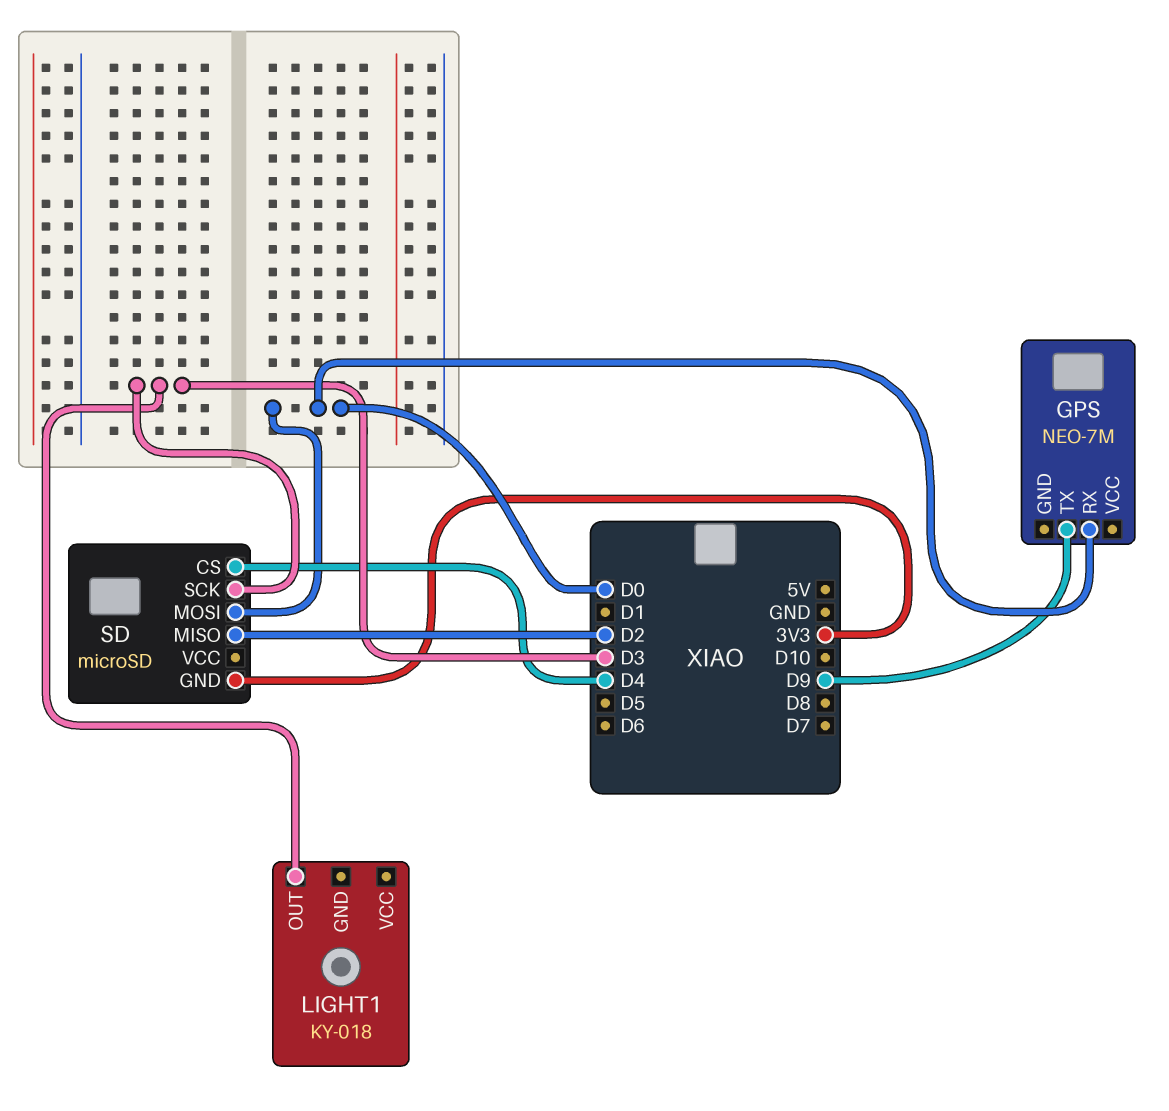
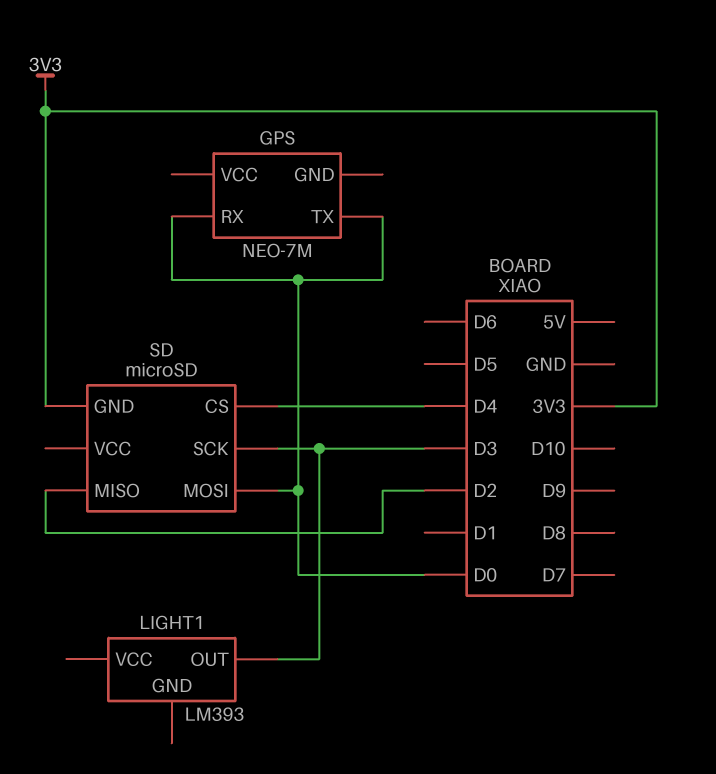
GPS pin TX: D9 -> D0
LIGHT1: KY-018 -> LM393

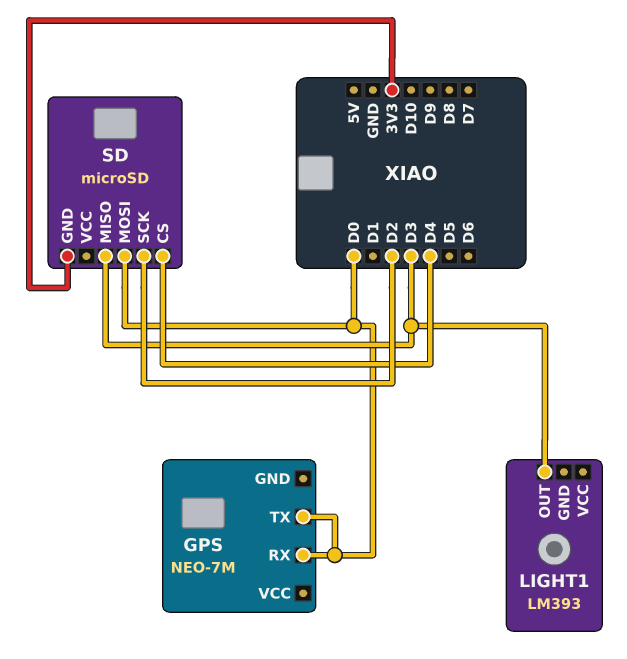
SD pin MISO: D2 -> D3
SD pin SCK: D3 -> D2

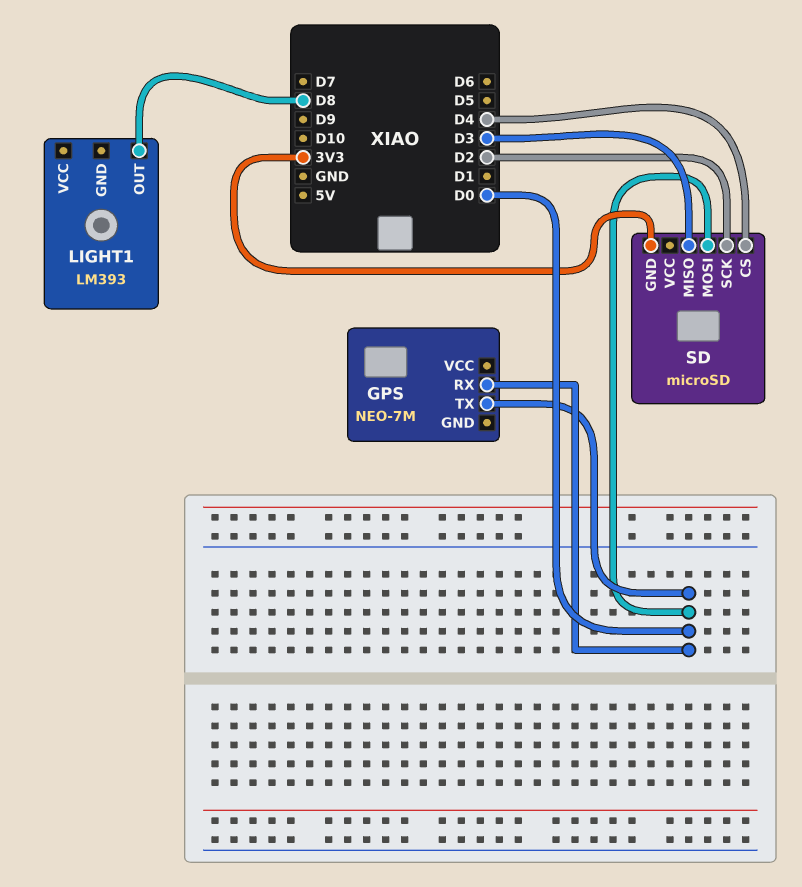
LIGHT1 pin OUT: D3 -> D8

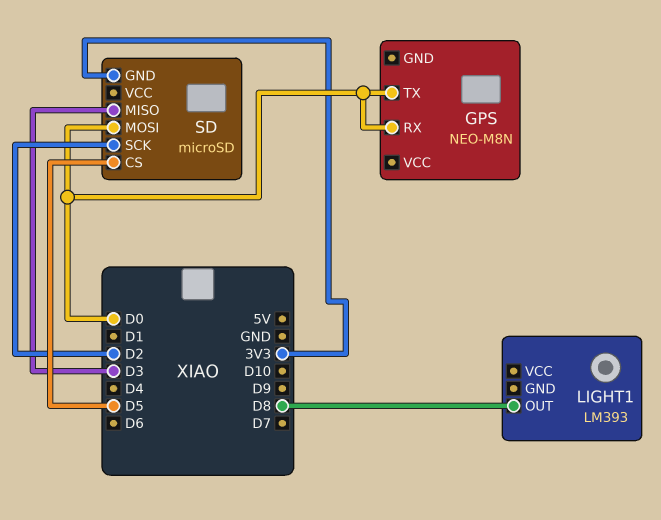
GPS: NEO-7M -> NEO-M8N
SD pin CS: D4 -> D5

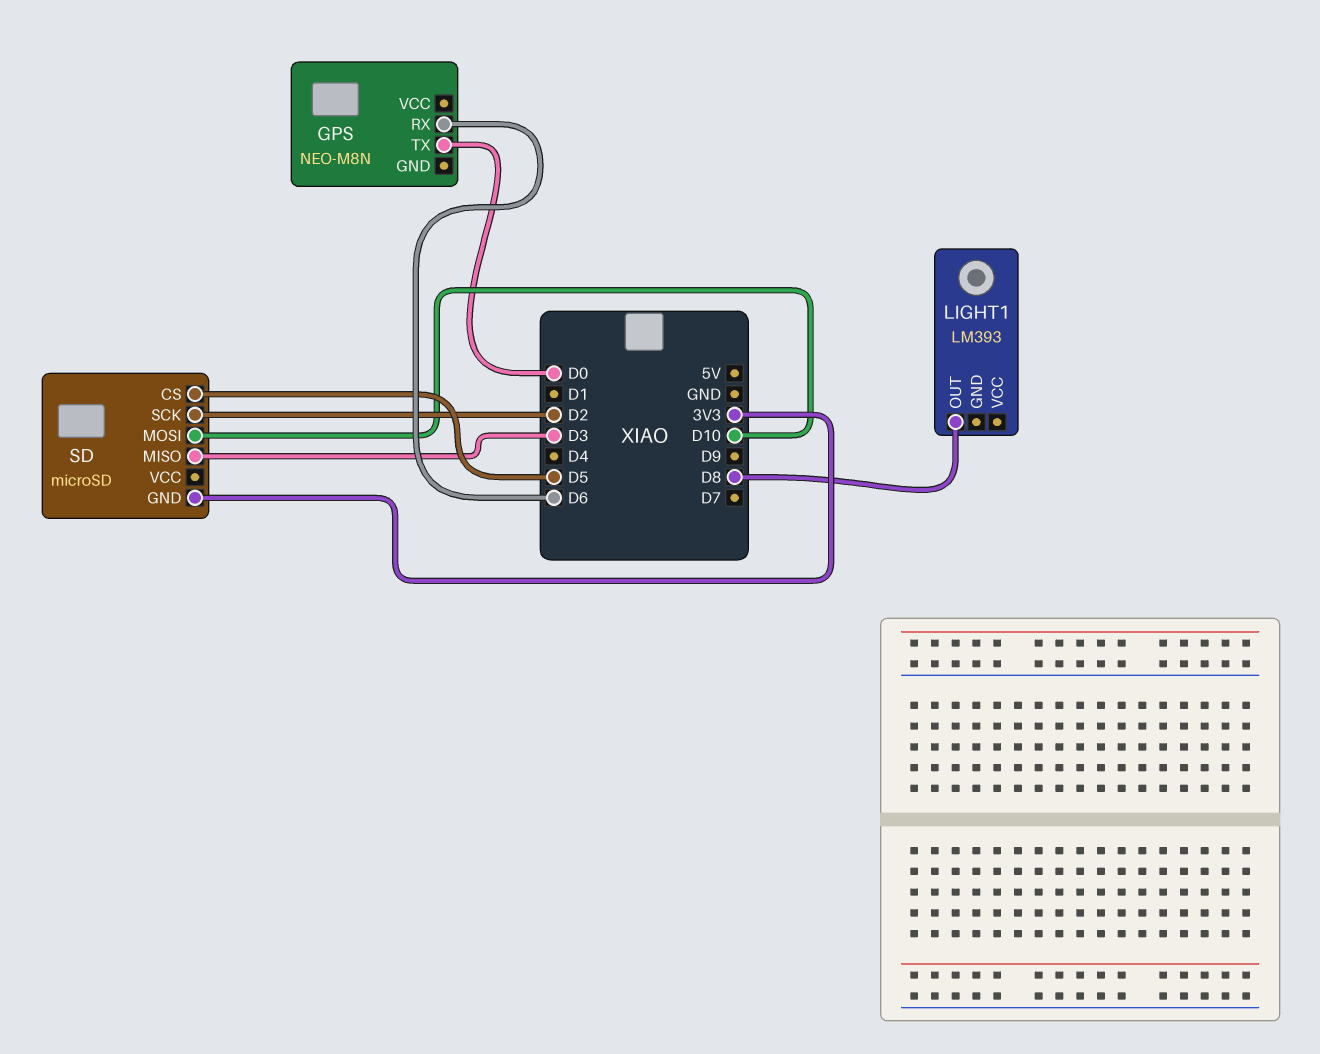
GPS pin RX: D0 -> D6
SD pin MOSI: D0 -> D10

